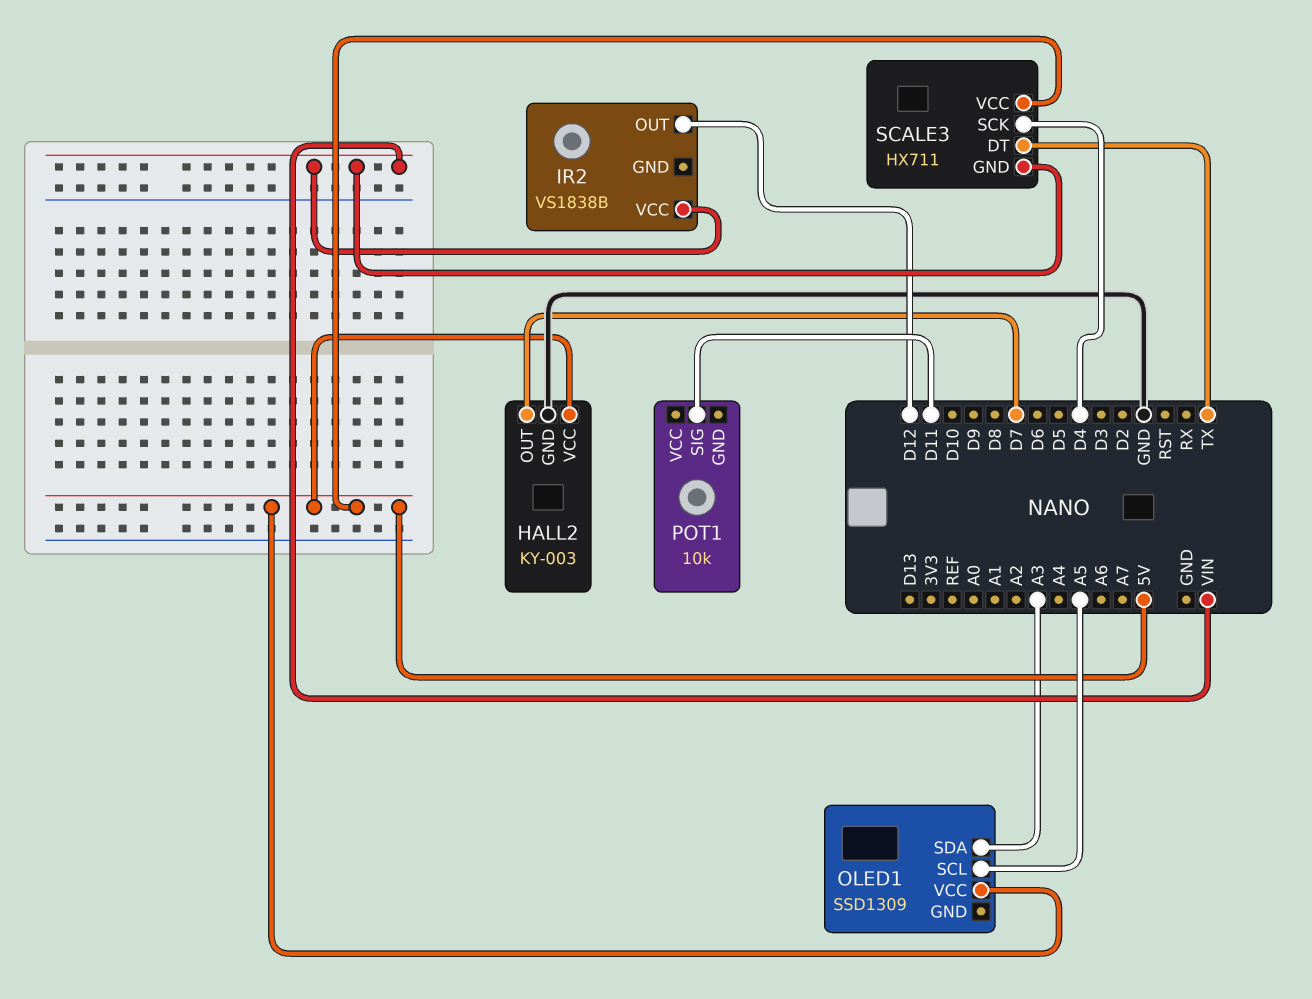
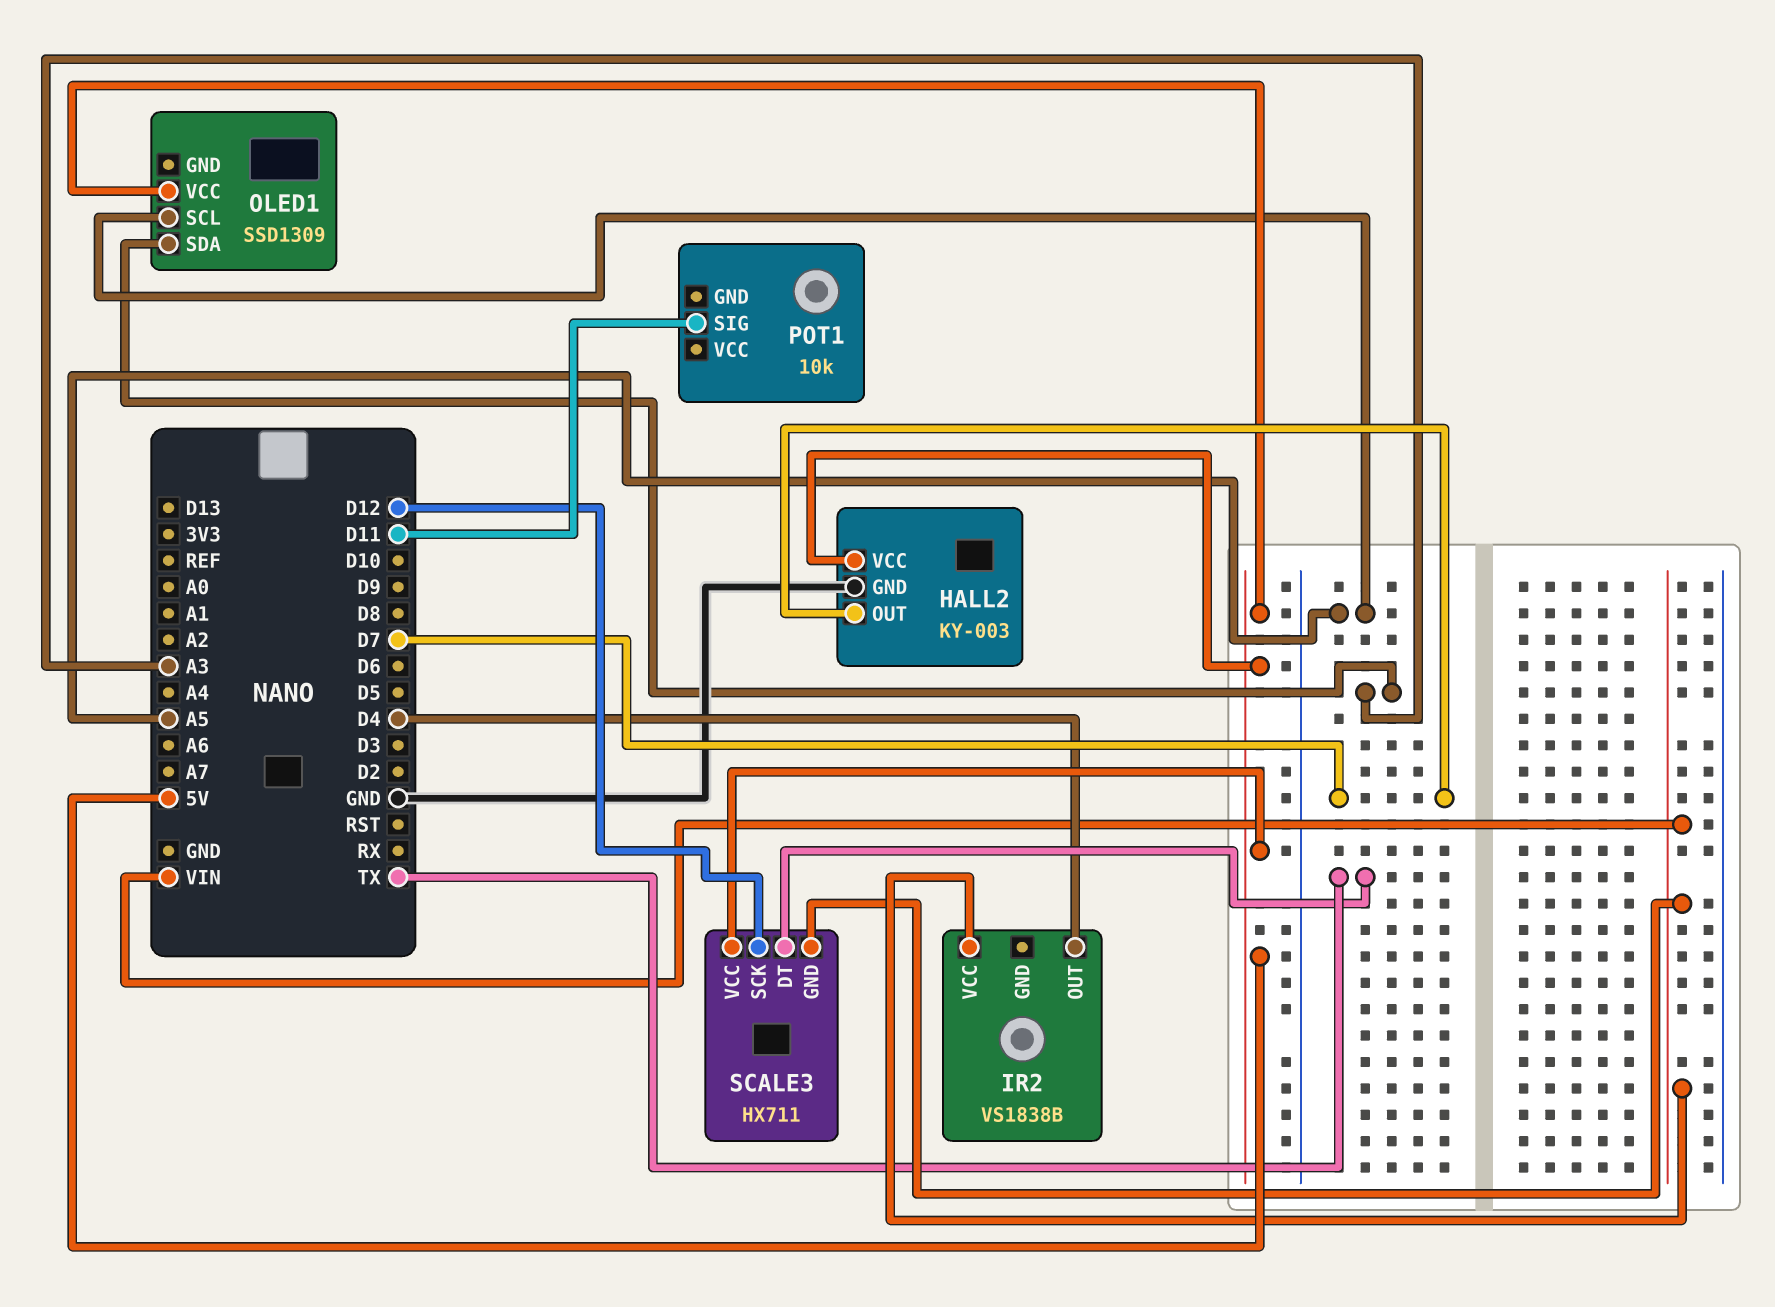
IR2 pin OUT: D12 -> D4
SCALE3 pin SCK: D4 -> D12

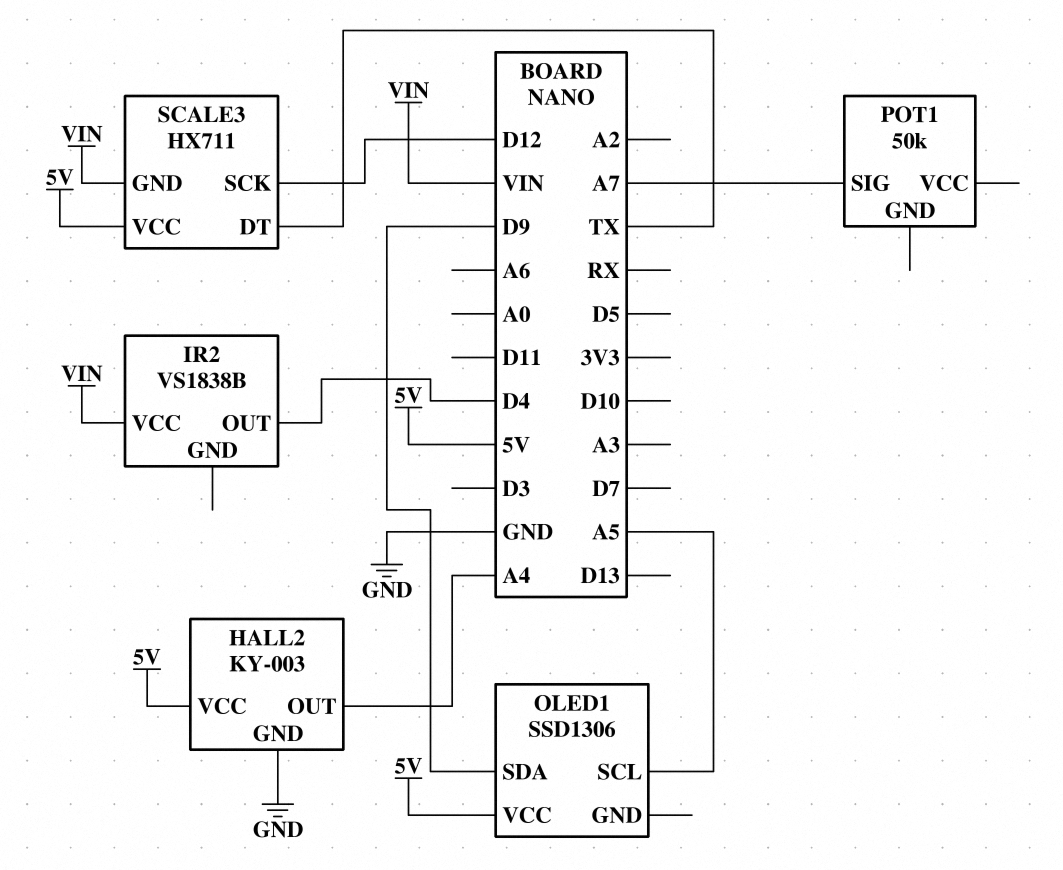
HALL2 pin OUT: D7 -> A4
OLED1: SSD1309 -> SSD1306
OLED1 pin SDA: A3 -> D9
POT1: 10k -> 50k
POT1 pin SIG: D11 -> A7

